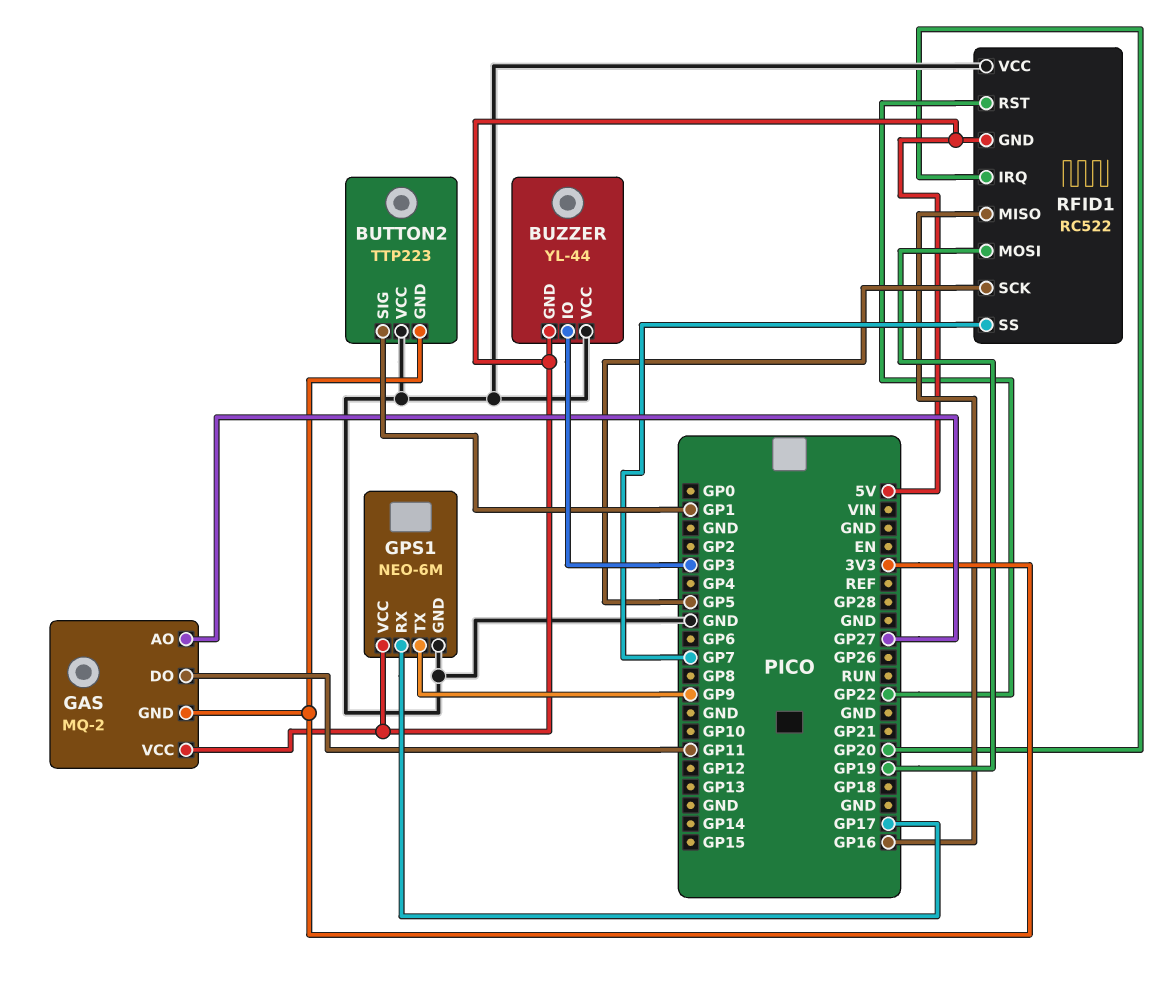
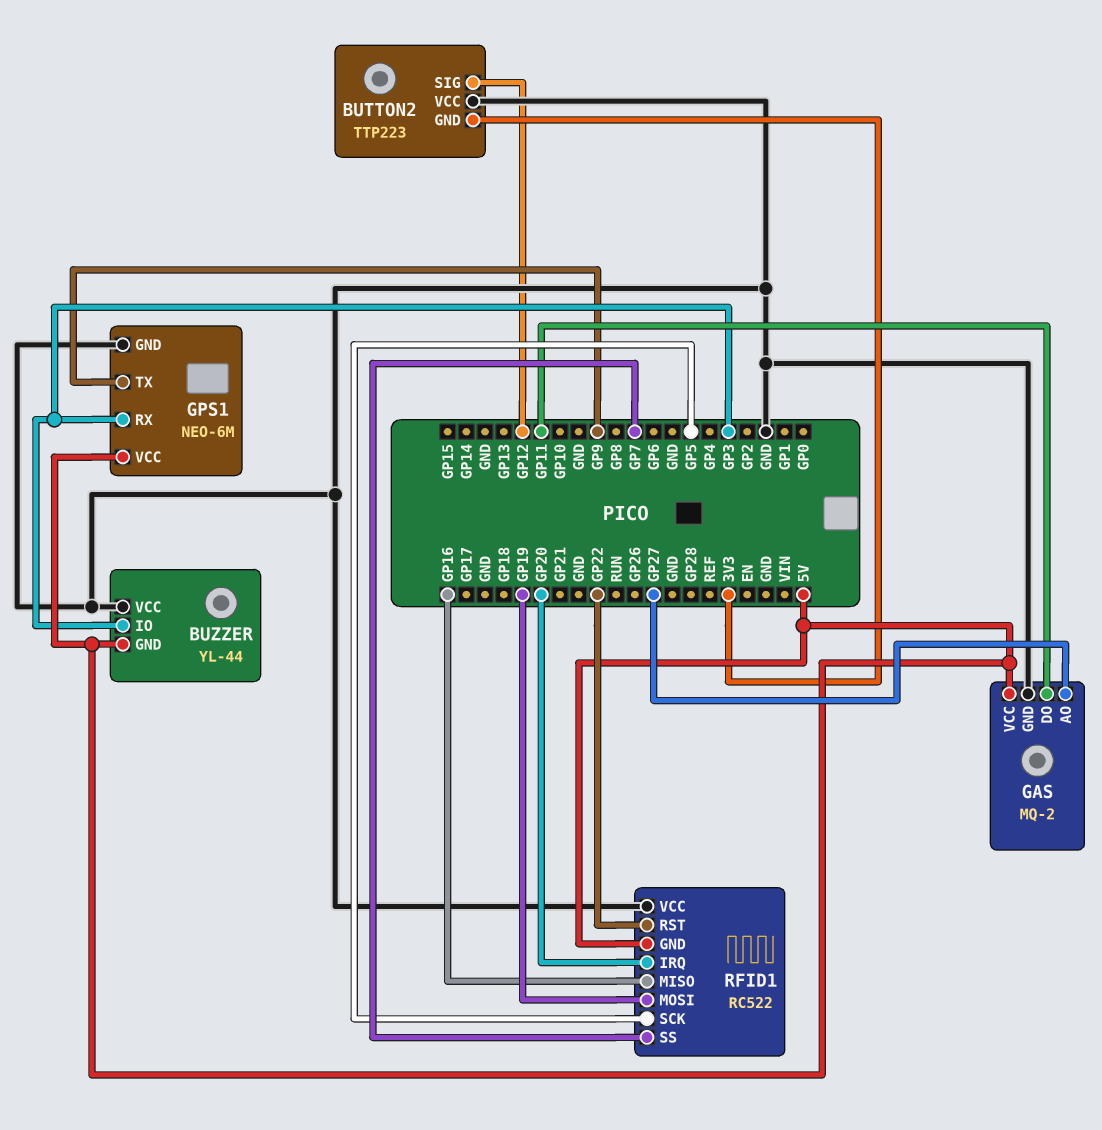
BUTTON2 pin SIG: GP1 -> GP12
GAS pin GND: 3V3 -> GND
GPS1 pin RX: GP17 -> GP3

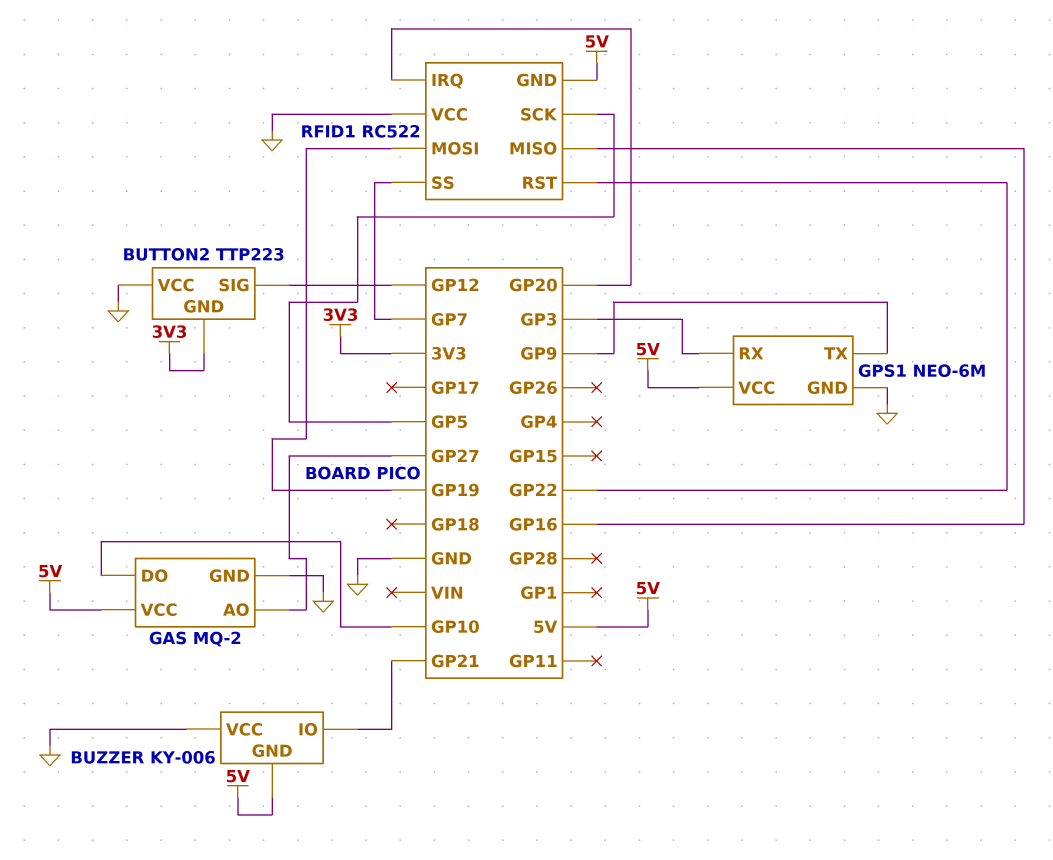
BUZZER: YL-44 -> KY-006
BUZZER pin IO: GP3 -> GP21
GAS pin DO: GP11 -> GP10

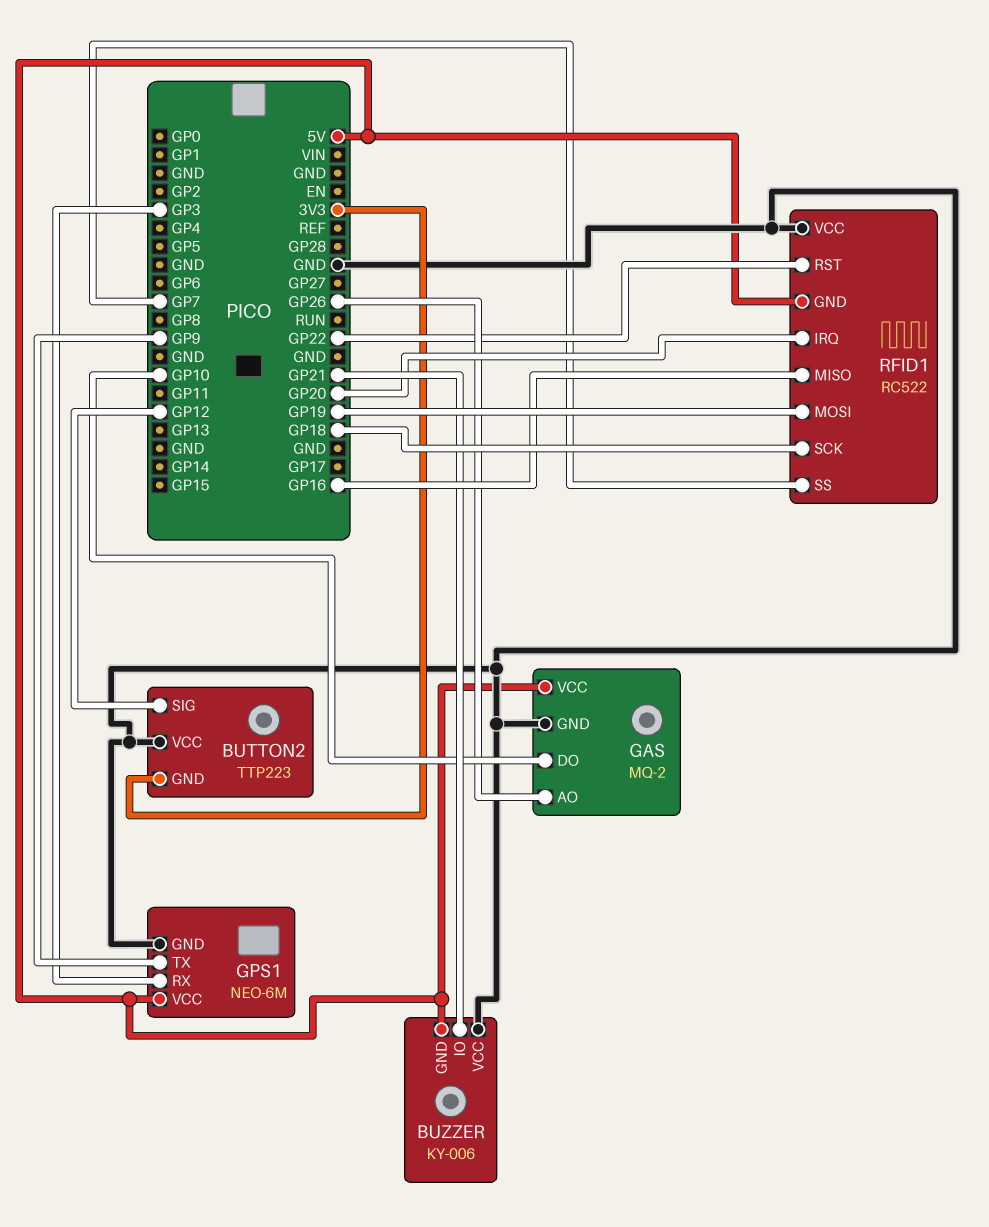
GAS pin AO: GP27 -> GP26
RFID1 pin SCK: GP5 -> GP18

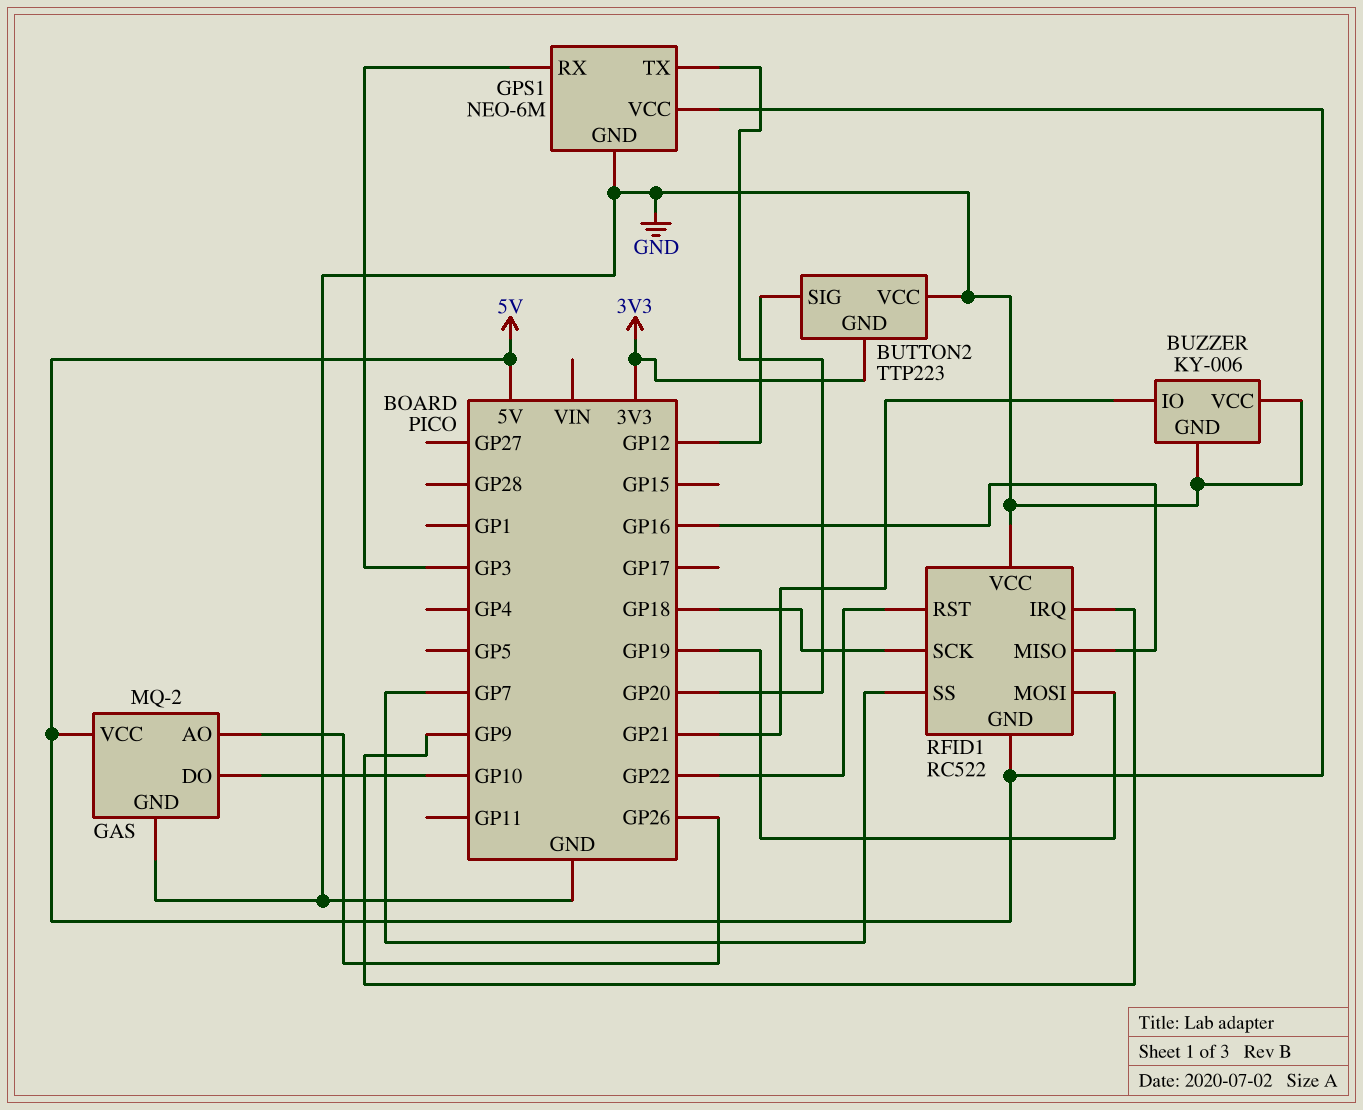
BUZZER pin GND: 5V -> GND
GPS1 pin TX: GP9 -> GP20
RFID1 pin IRQ: GP20 -> GP9

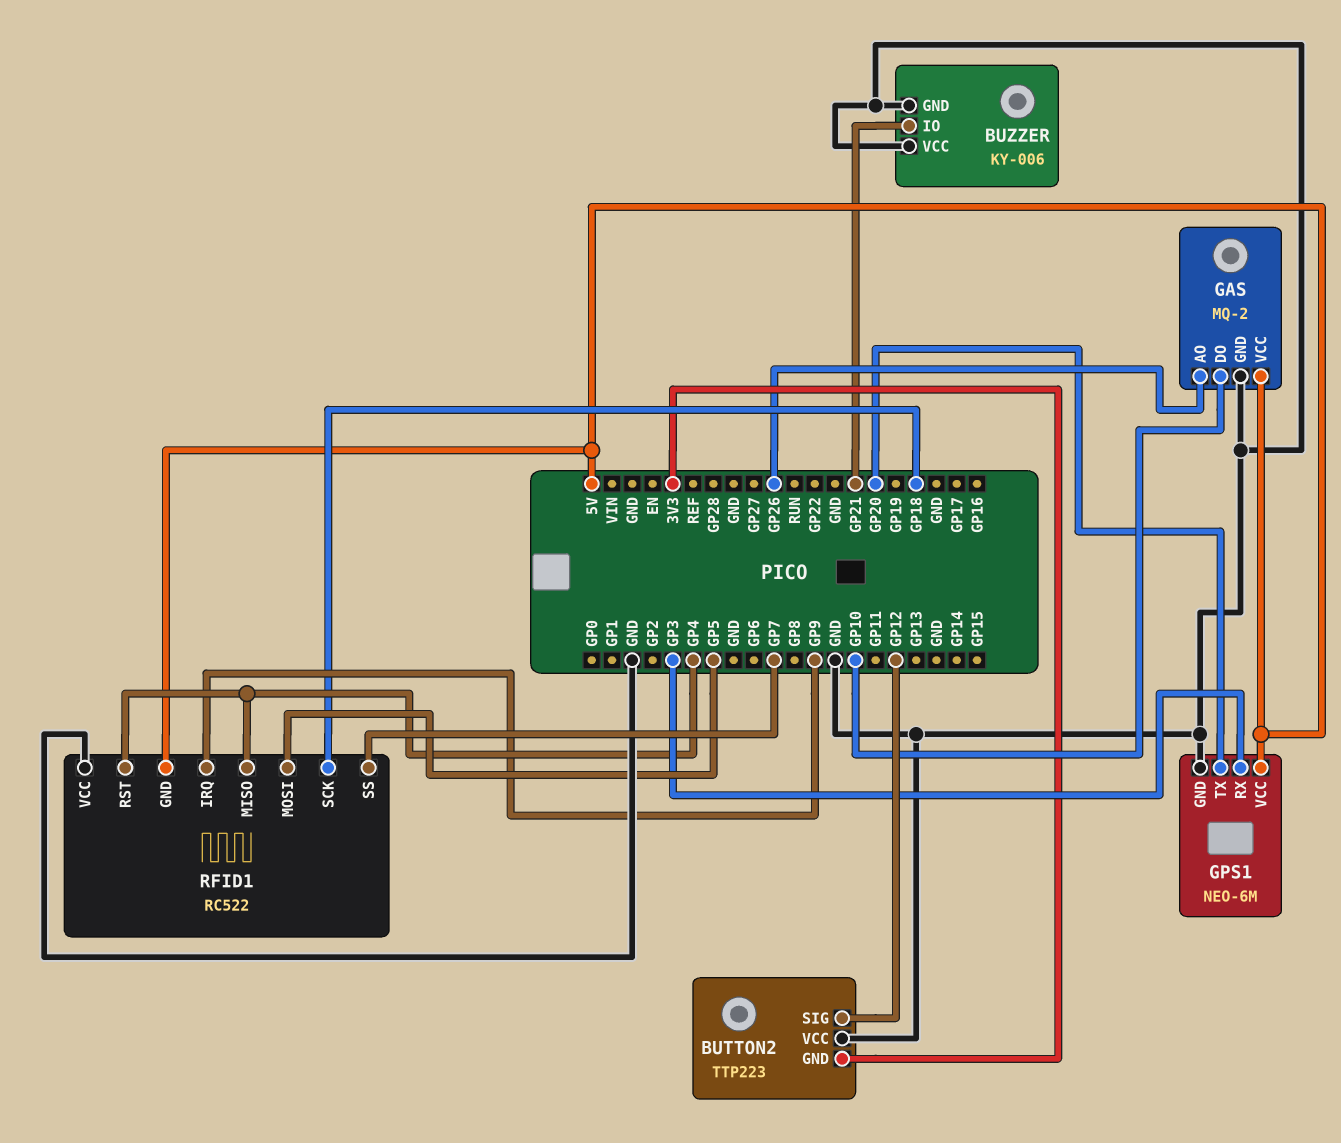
RFID1 pin MISO: GP16 -> GP4
RFID1 pin MOSI: GP19 -> GP5
RFID1 pin RST: GP22 -> GP4

